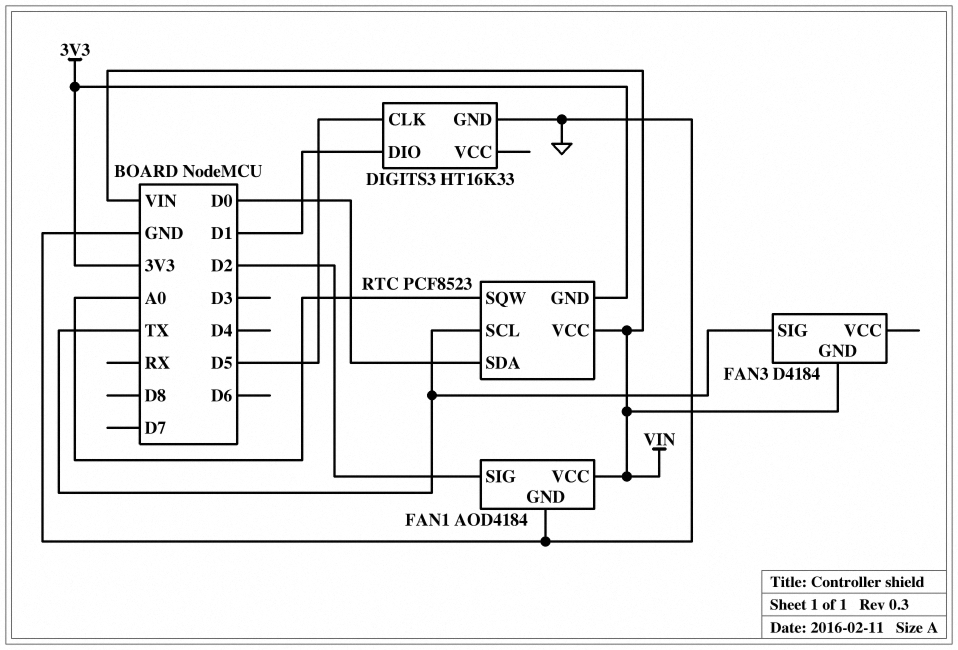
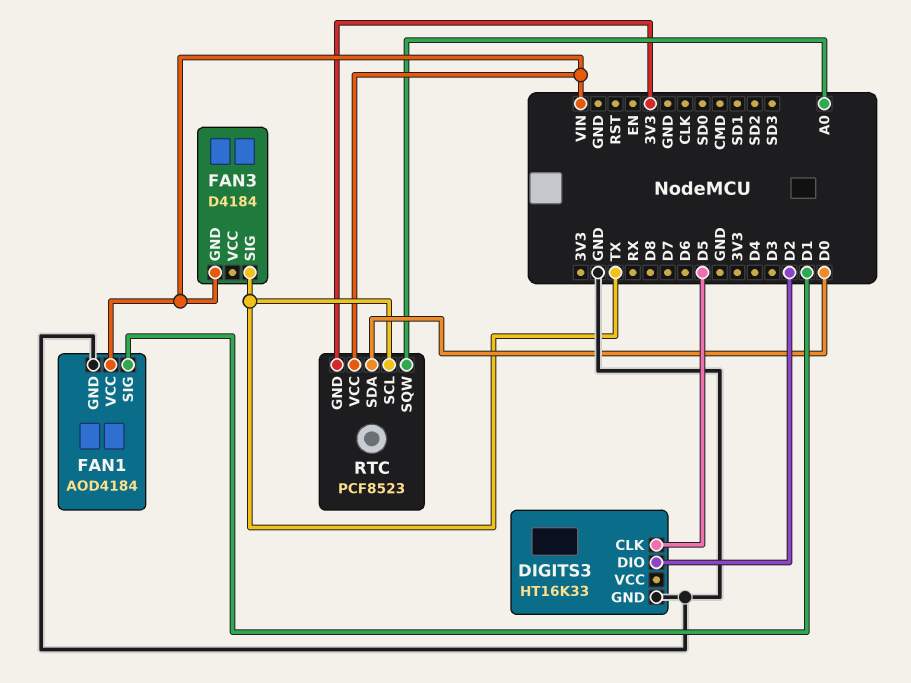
DIGITS3 pin DIO: D1 -> D2
FAN1 pin SIG: D2 -> D1

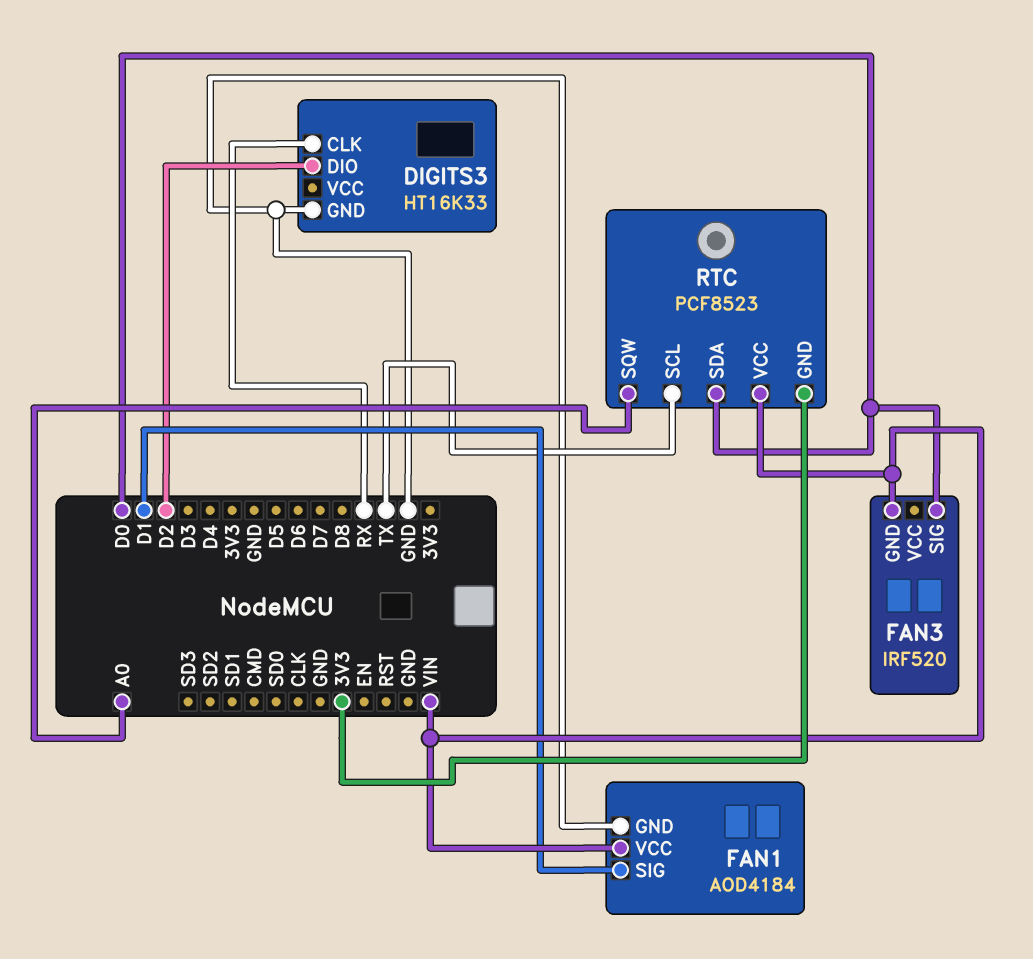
DIGITS3 pin CLK: D5 -> RX
FAN3: D4184 -> IRF520
FAN3 pin SIG: TX -> D0

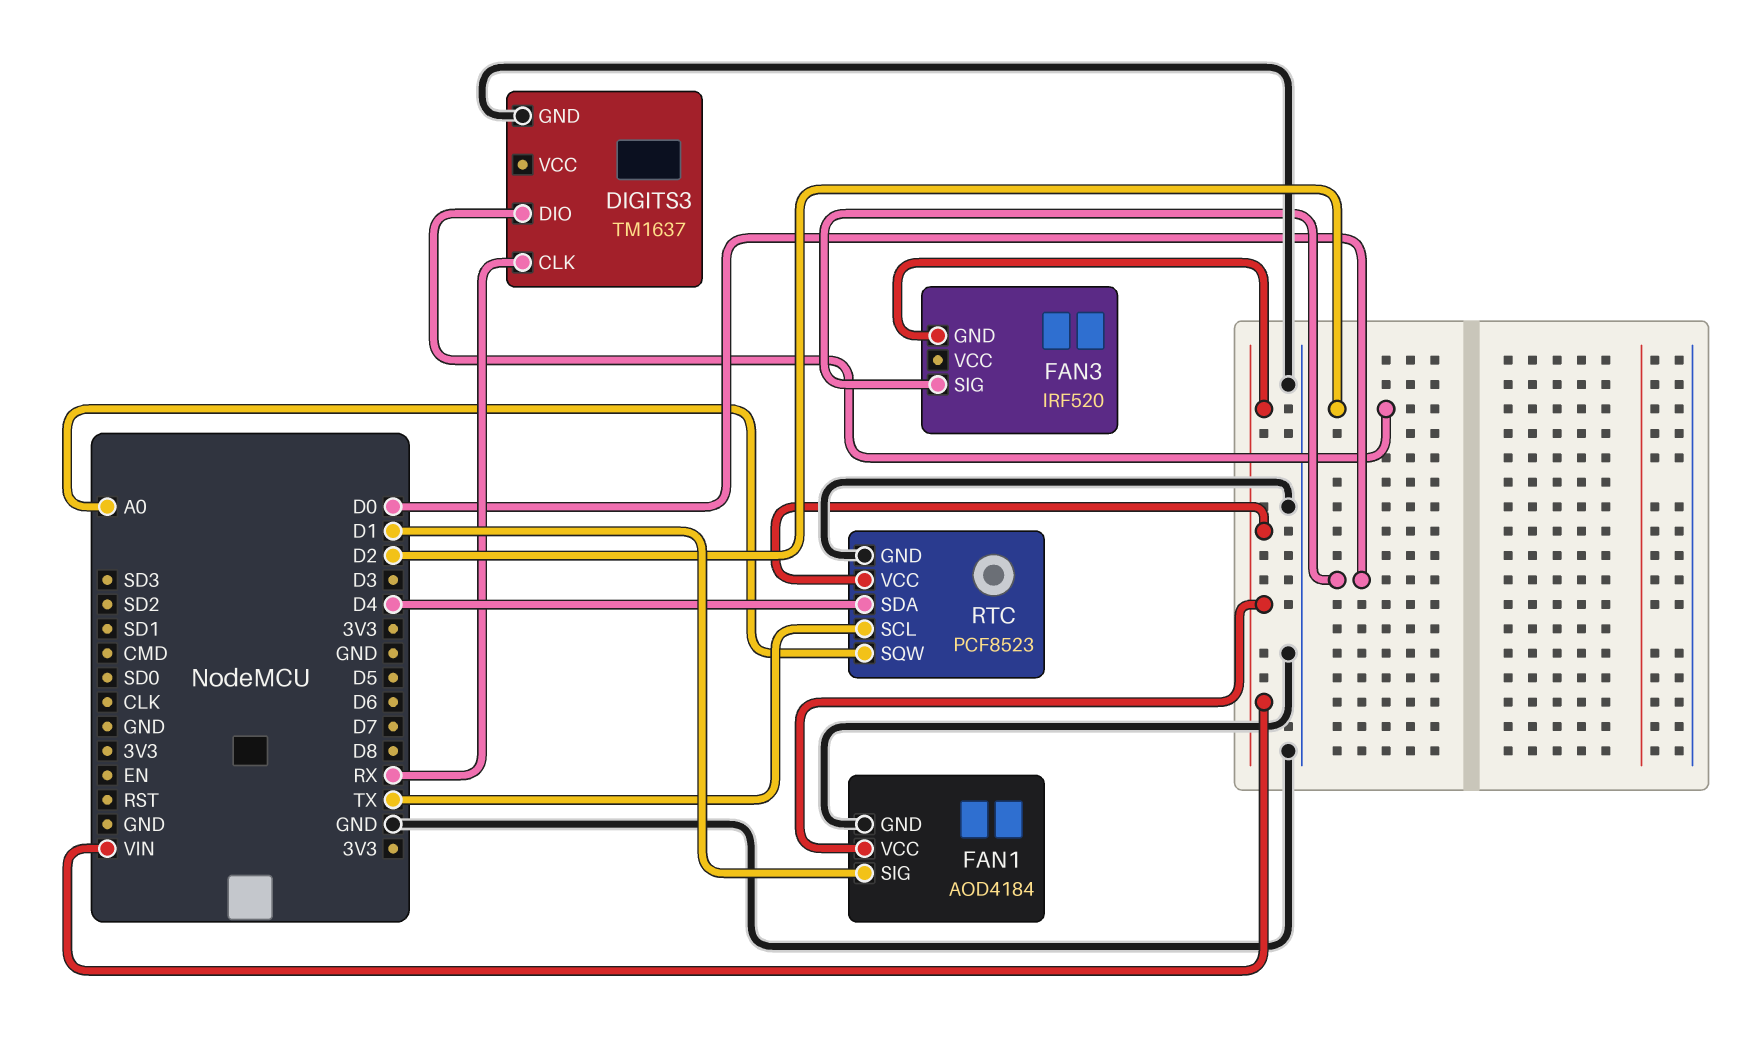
DIGITS3: HT16K33 -> TM1637
RTC pin GND: 3V3 -> GND
RTC pin SDA: D0 -> D4

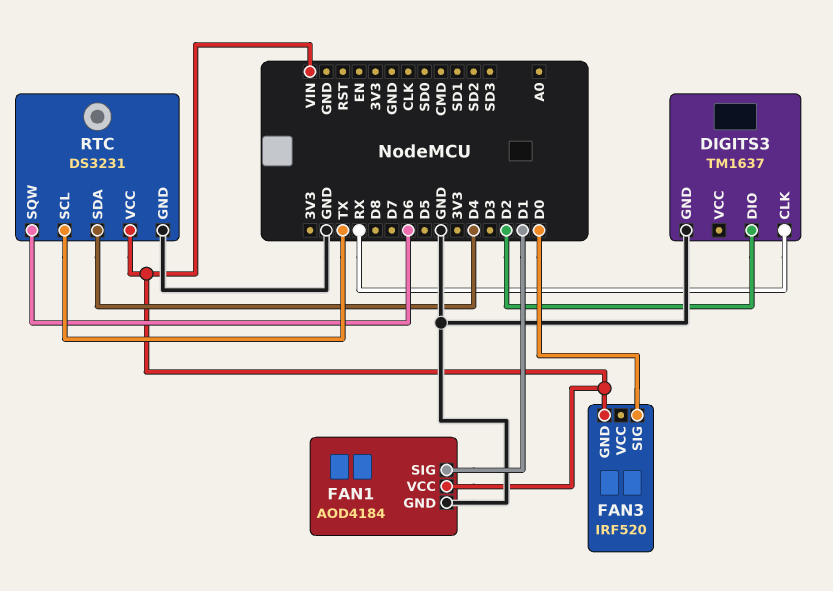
RTC: PCF8523 -> DS3231
RTC pin SQW: A0 -> D6

